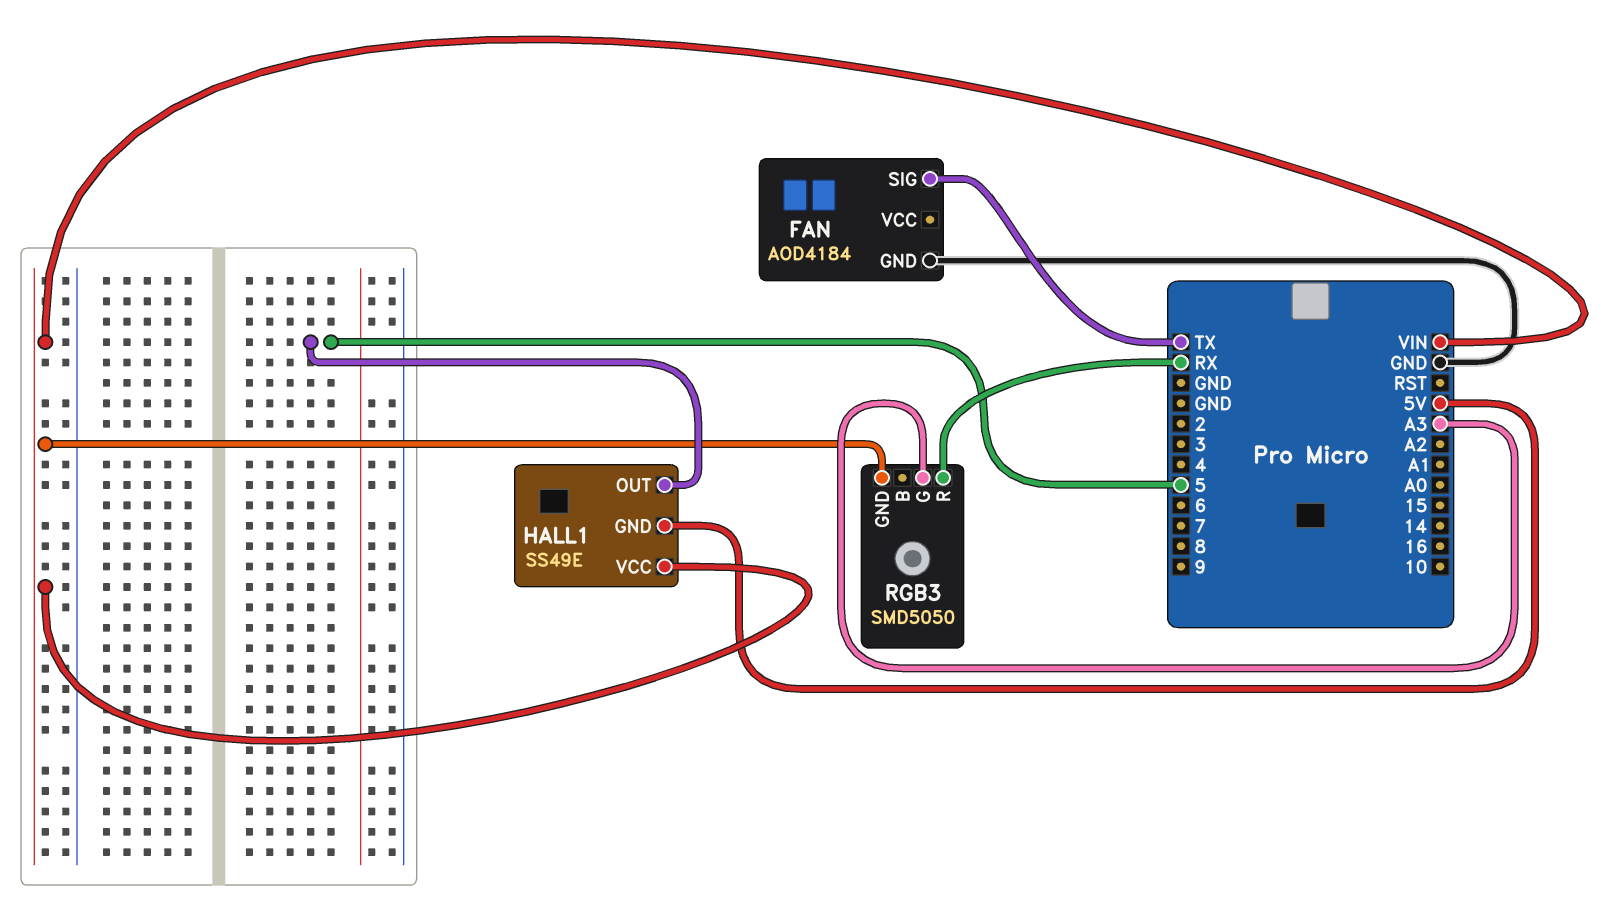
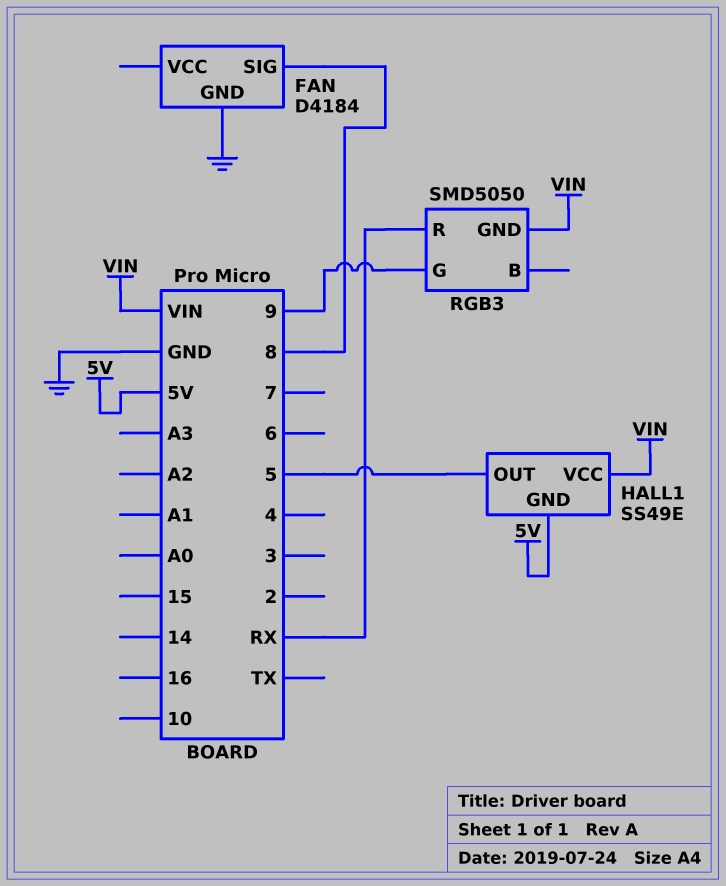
FAN: AOD4184 -> D4184
FAN pin SIG: TX -> 8
RGB3 pin G: A3 -> 9

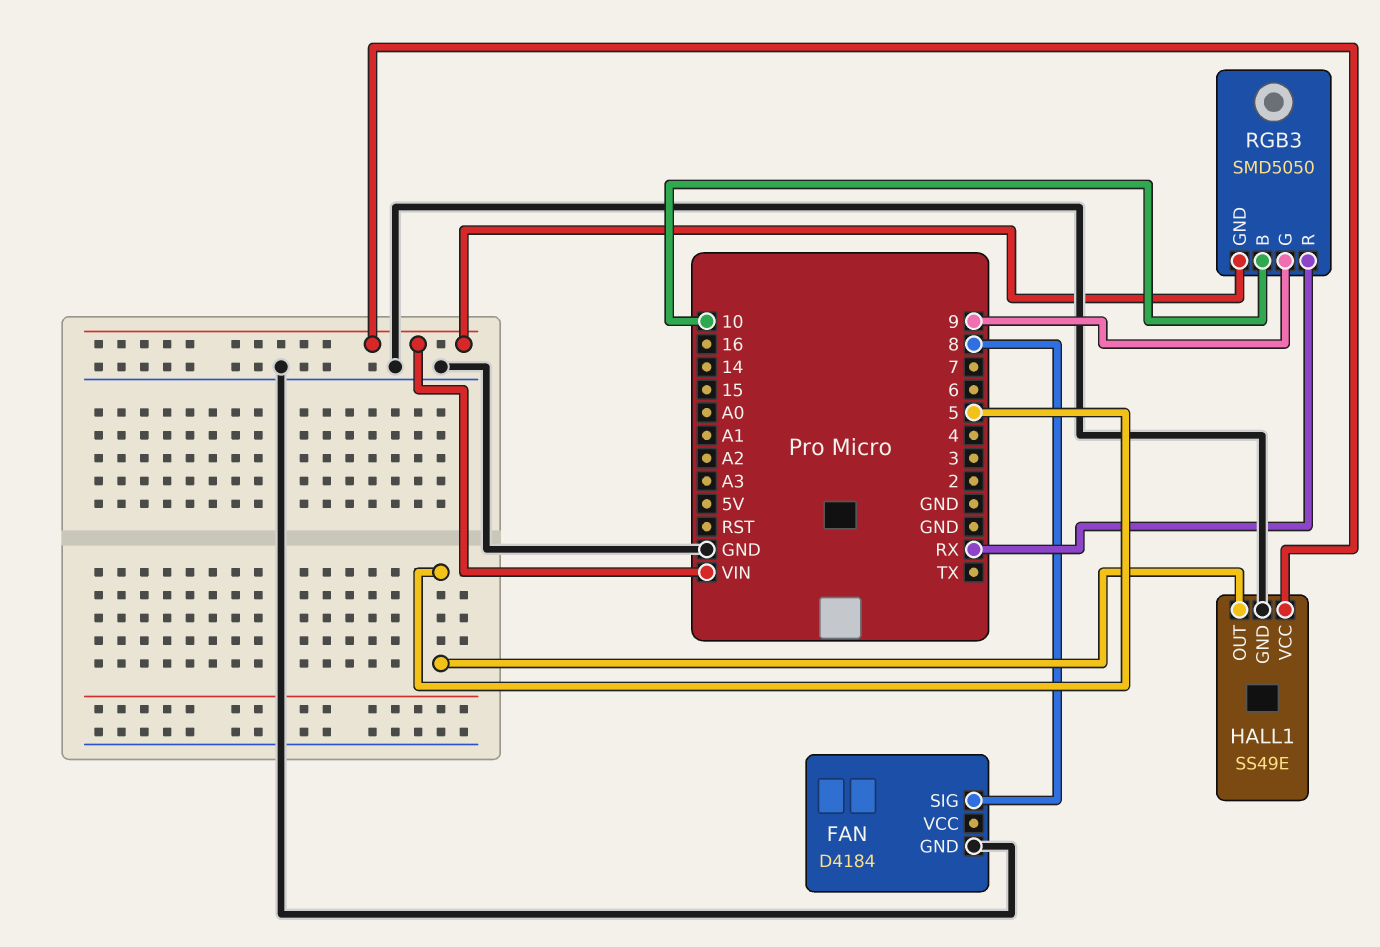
HALL1 pin GND: 5V -> GND
RGB3 pin B: none -> 10

